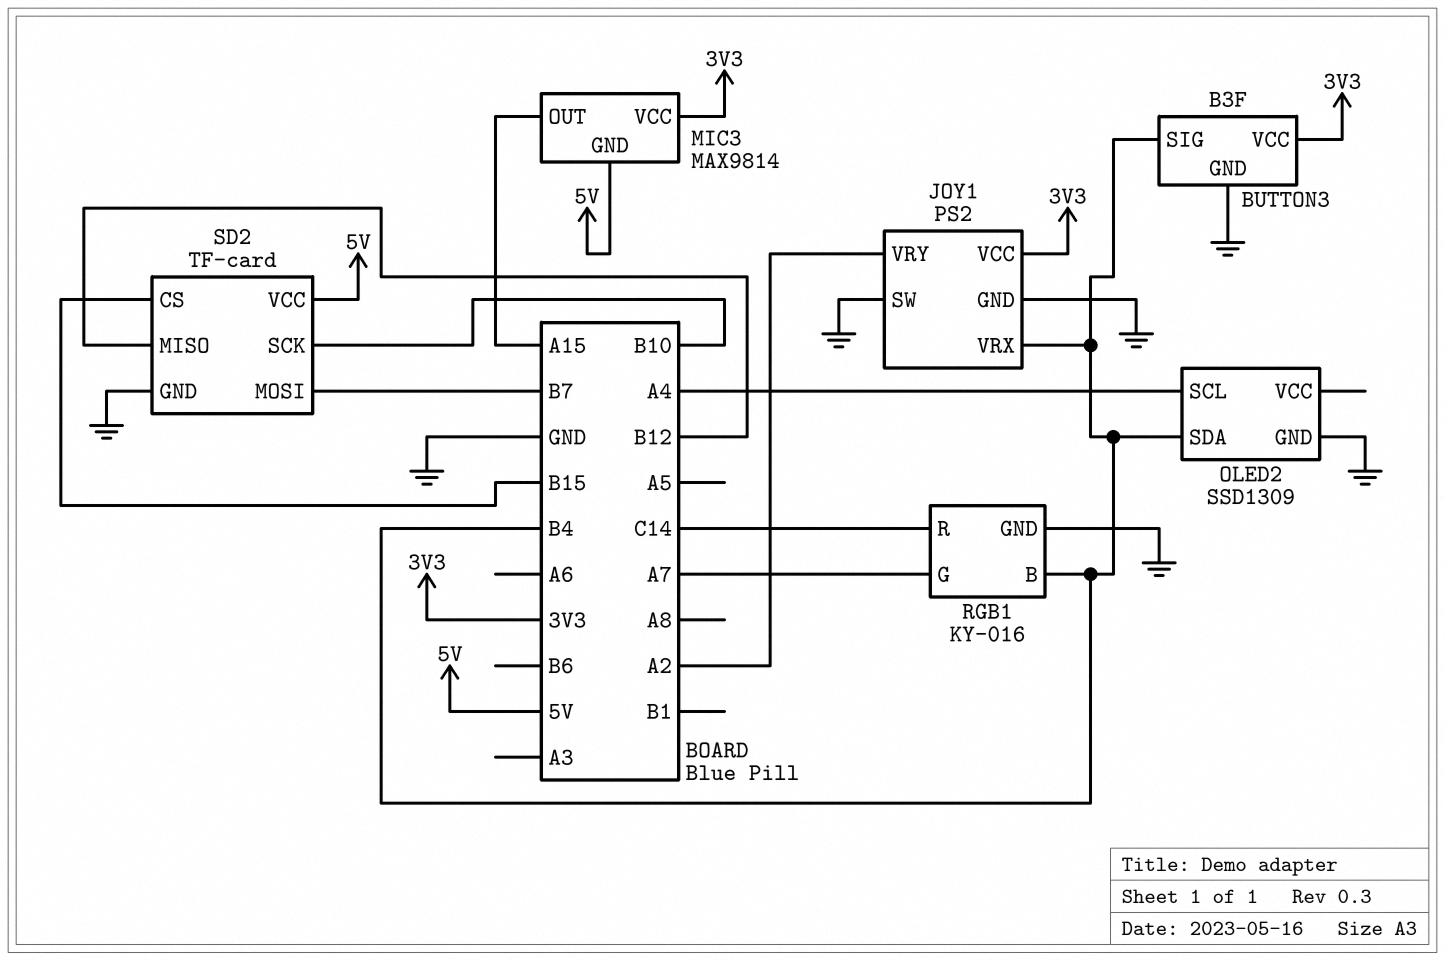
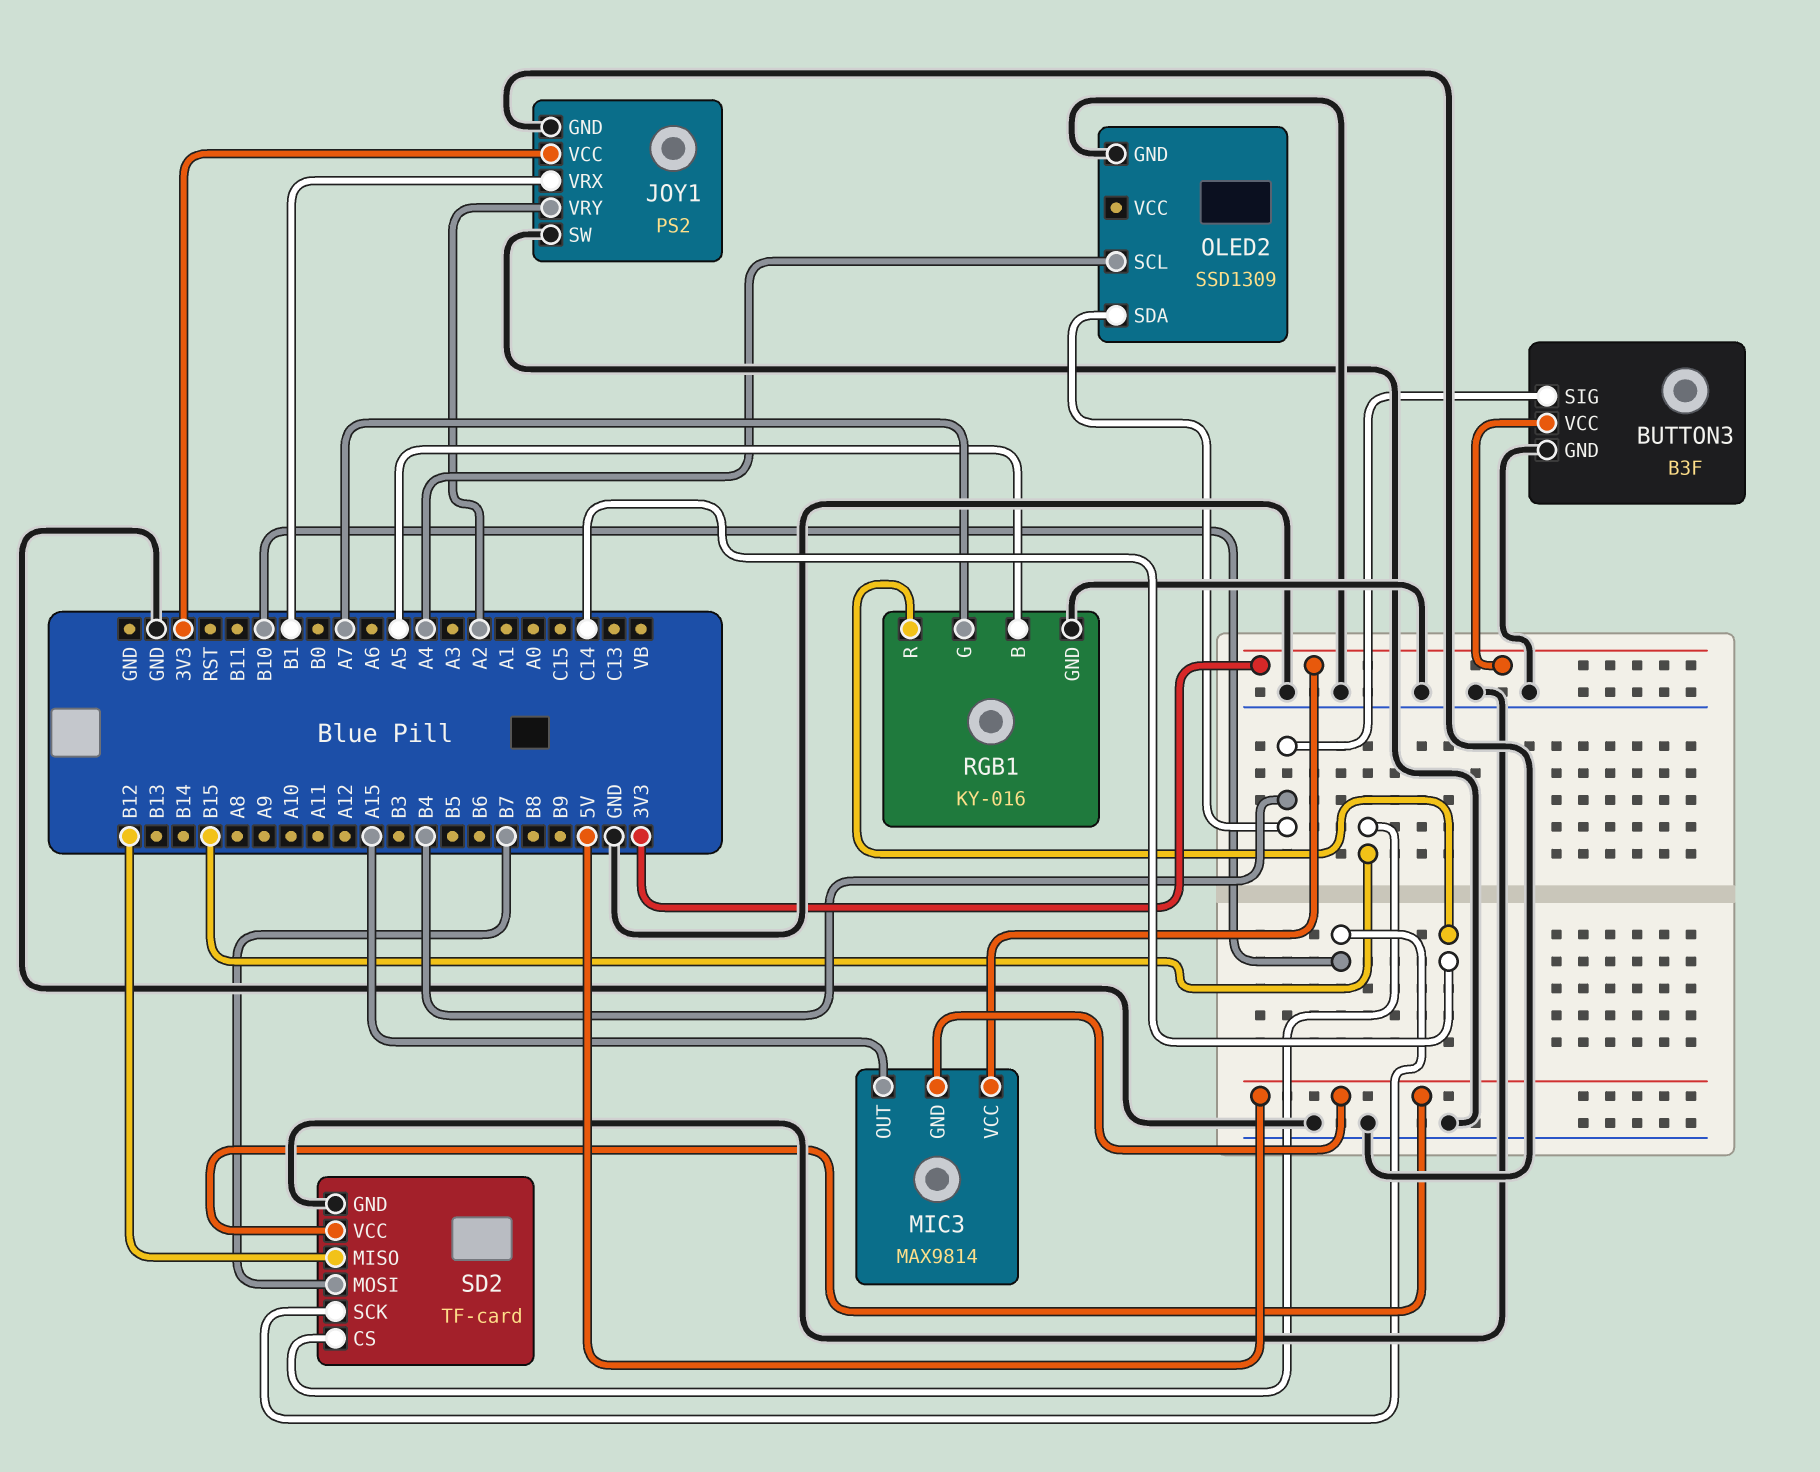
JOY1 pin VRX: B4 -> B1
RGB1 pin B: B4 -> A5

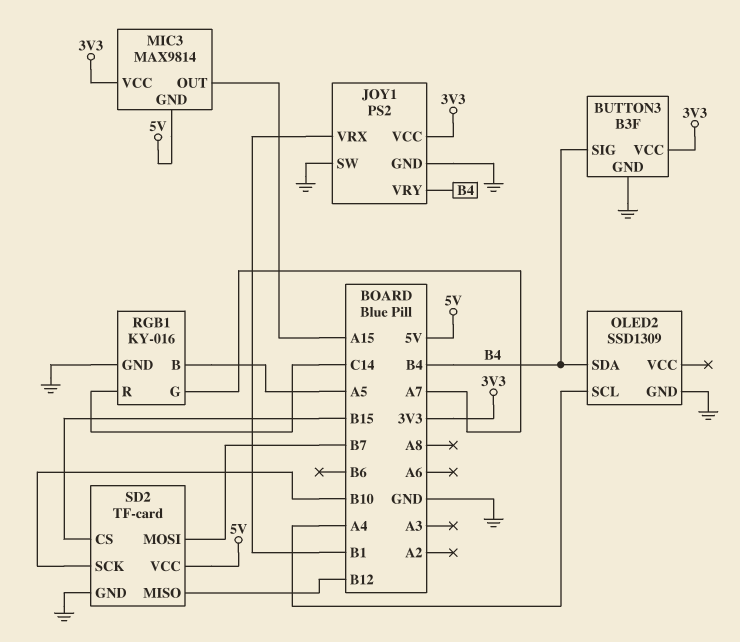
JOY1 pin VRY: A2 -> B4

